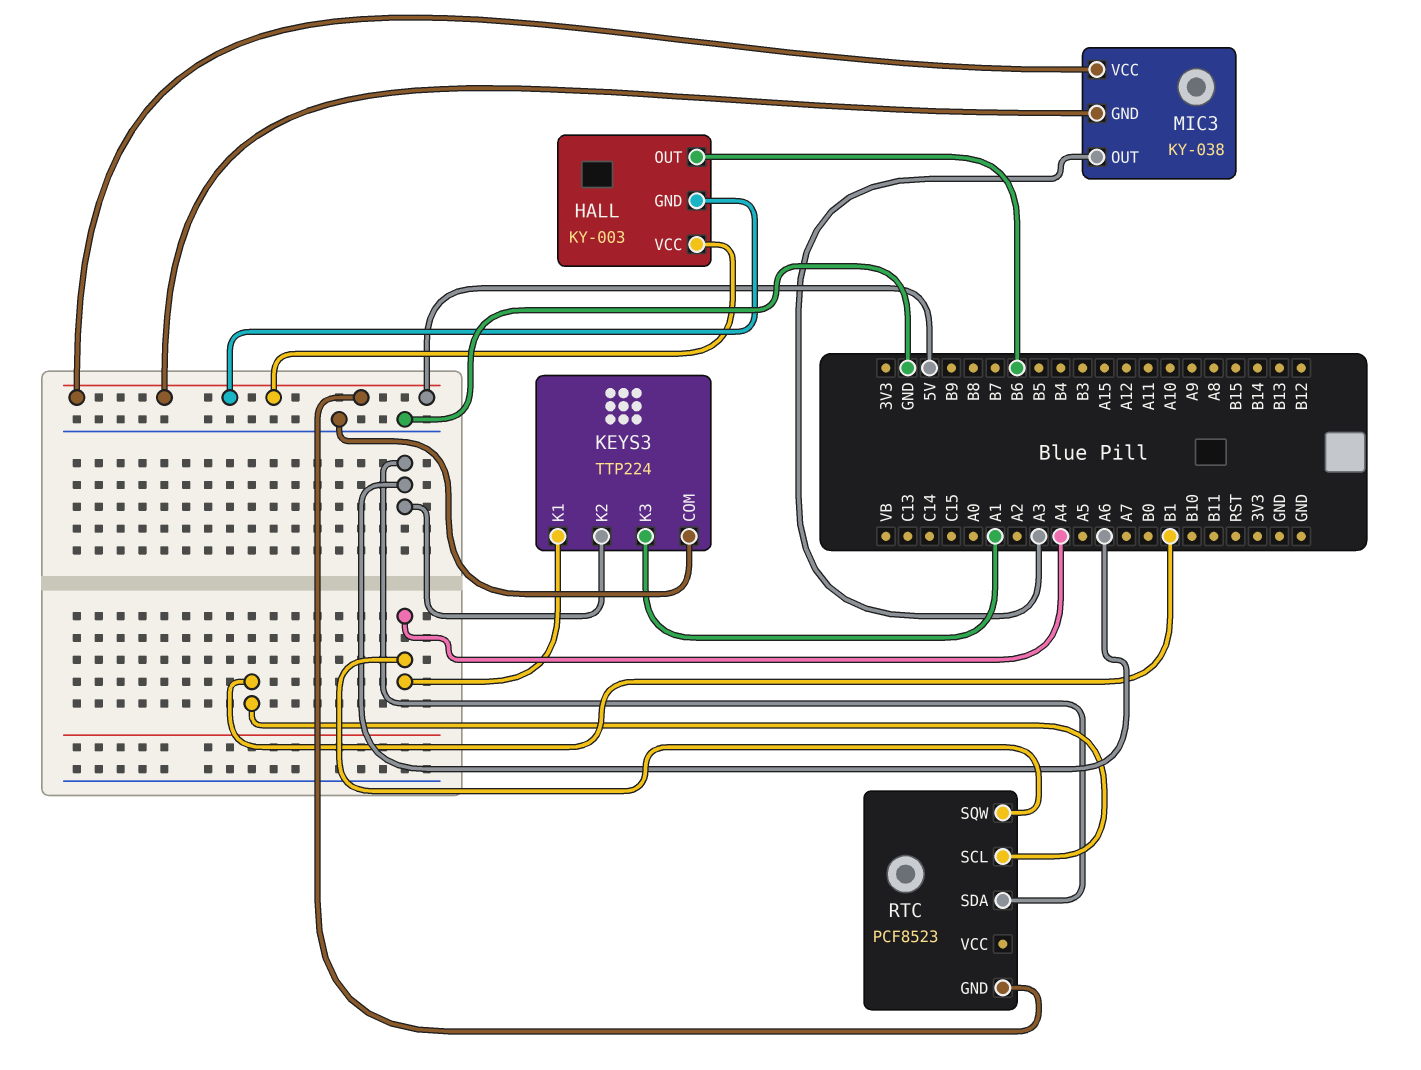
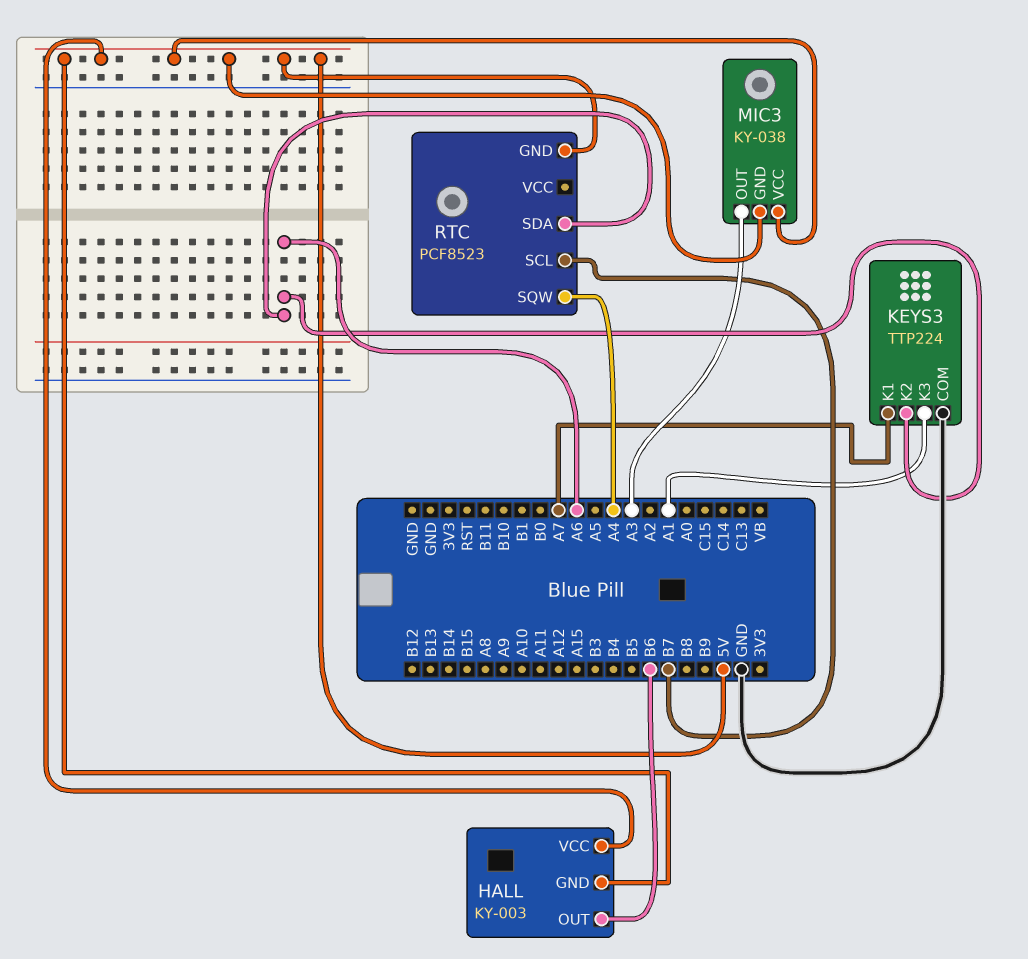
KEYS3 pin K1: A4 -> A7
RTC pin SCL: B1 -> B7

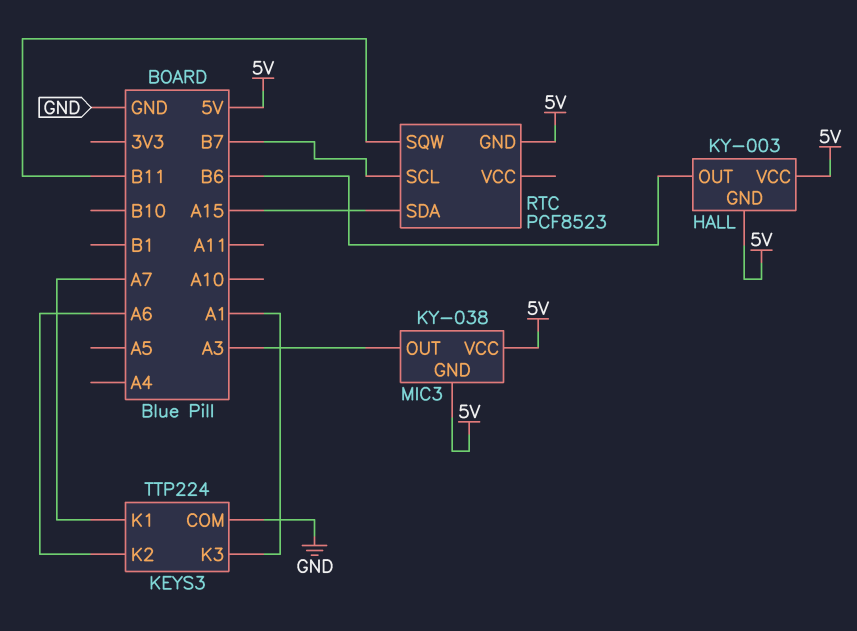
RTC pin SDA: A6 -> A15
RTC pin SQW: A4 -> B11

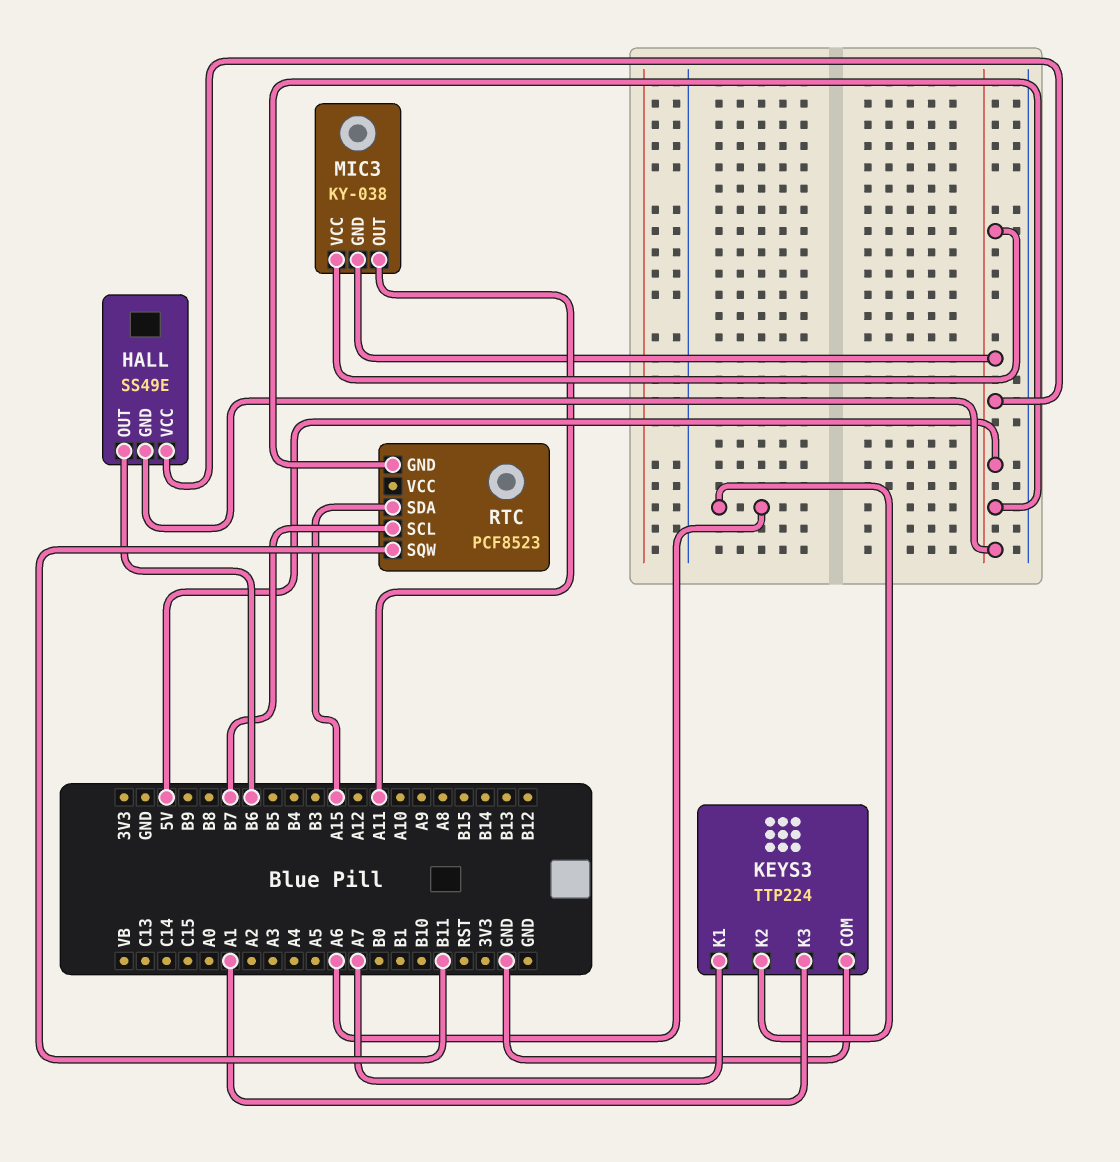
HALL: KY-003 -> SS49E
MIC3 pin OUT: A3 -> A11

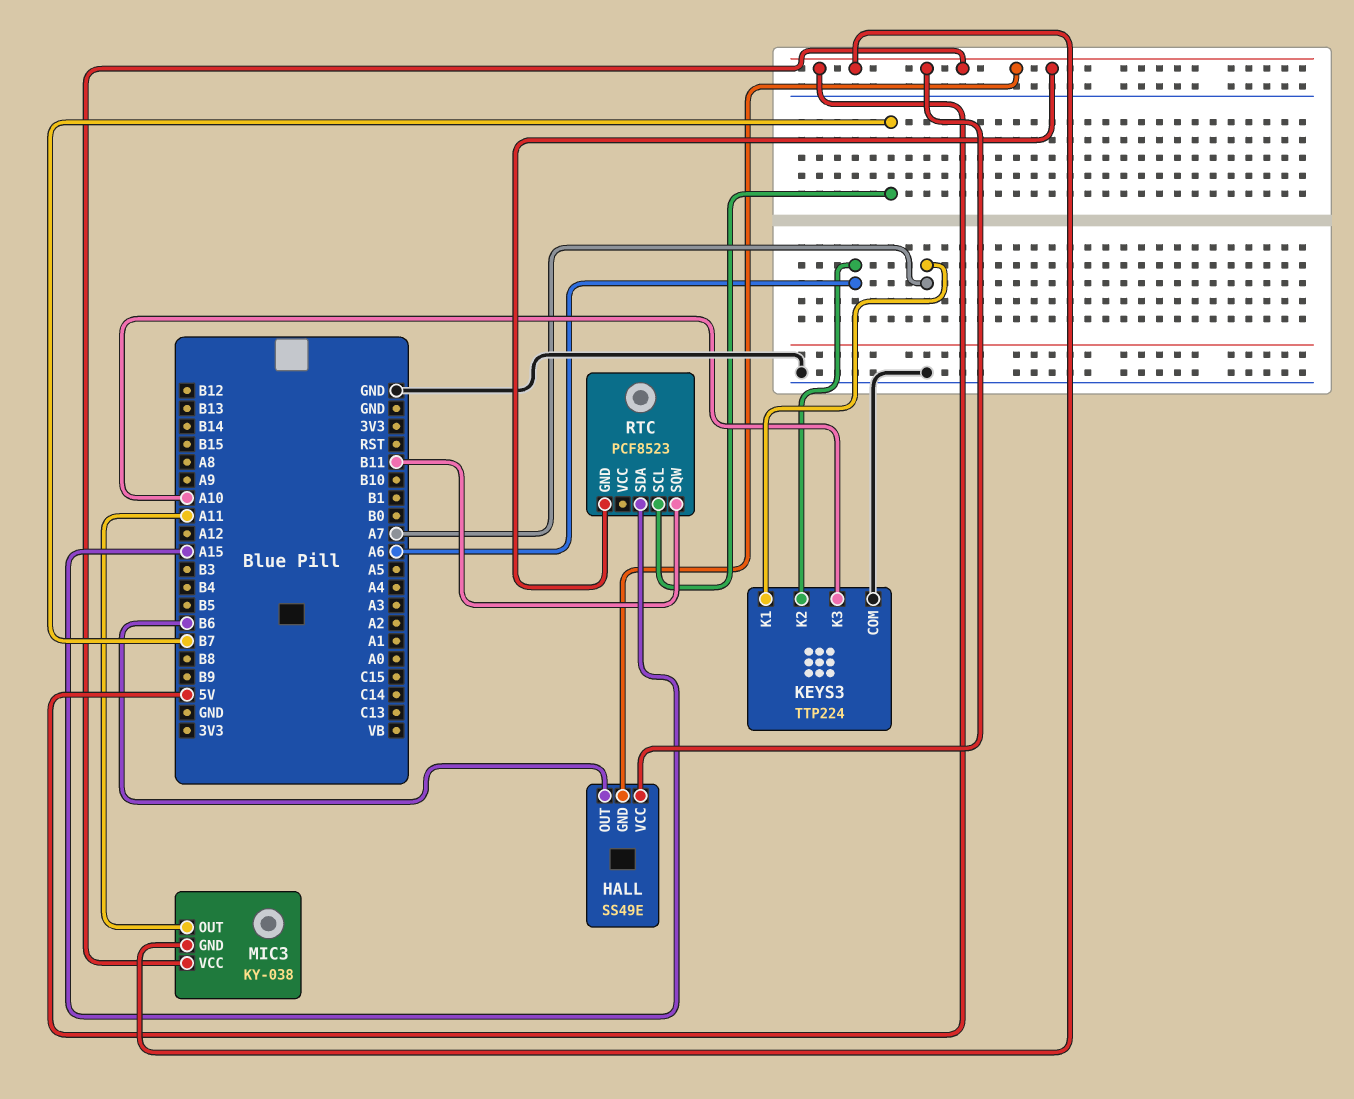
KEYS3 pin K3: A1 -> A10

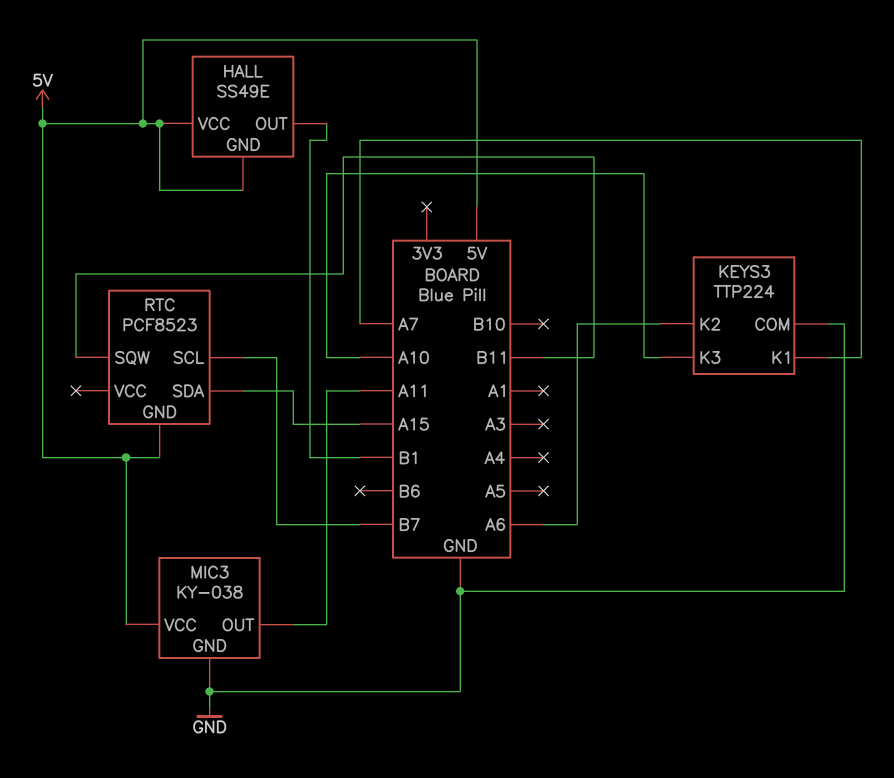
HALL pin OUT: B6 -> B1
MIC3 pin GND: 5V -> GND

